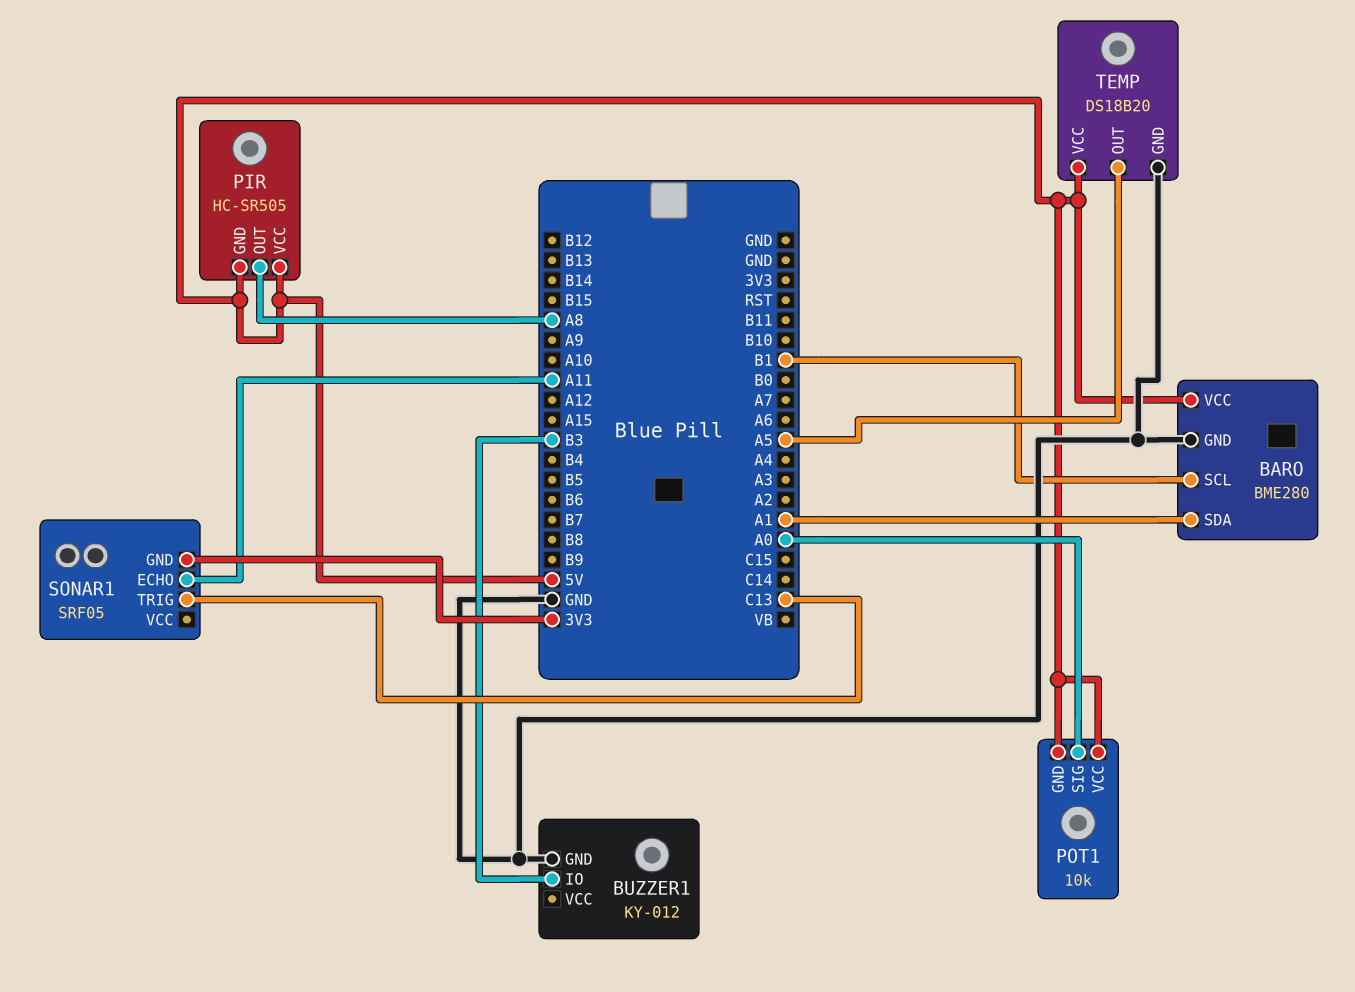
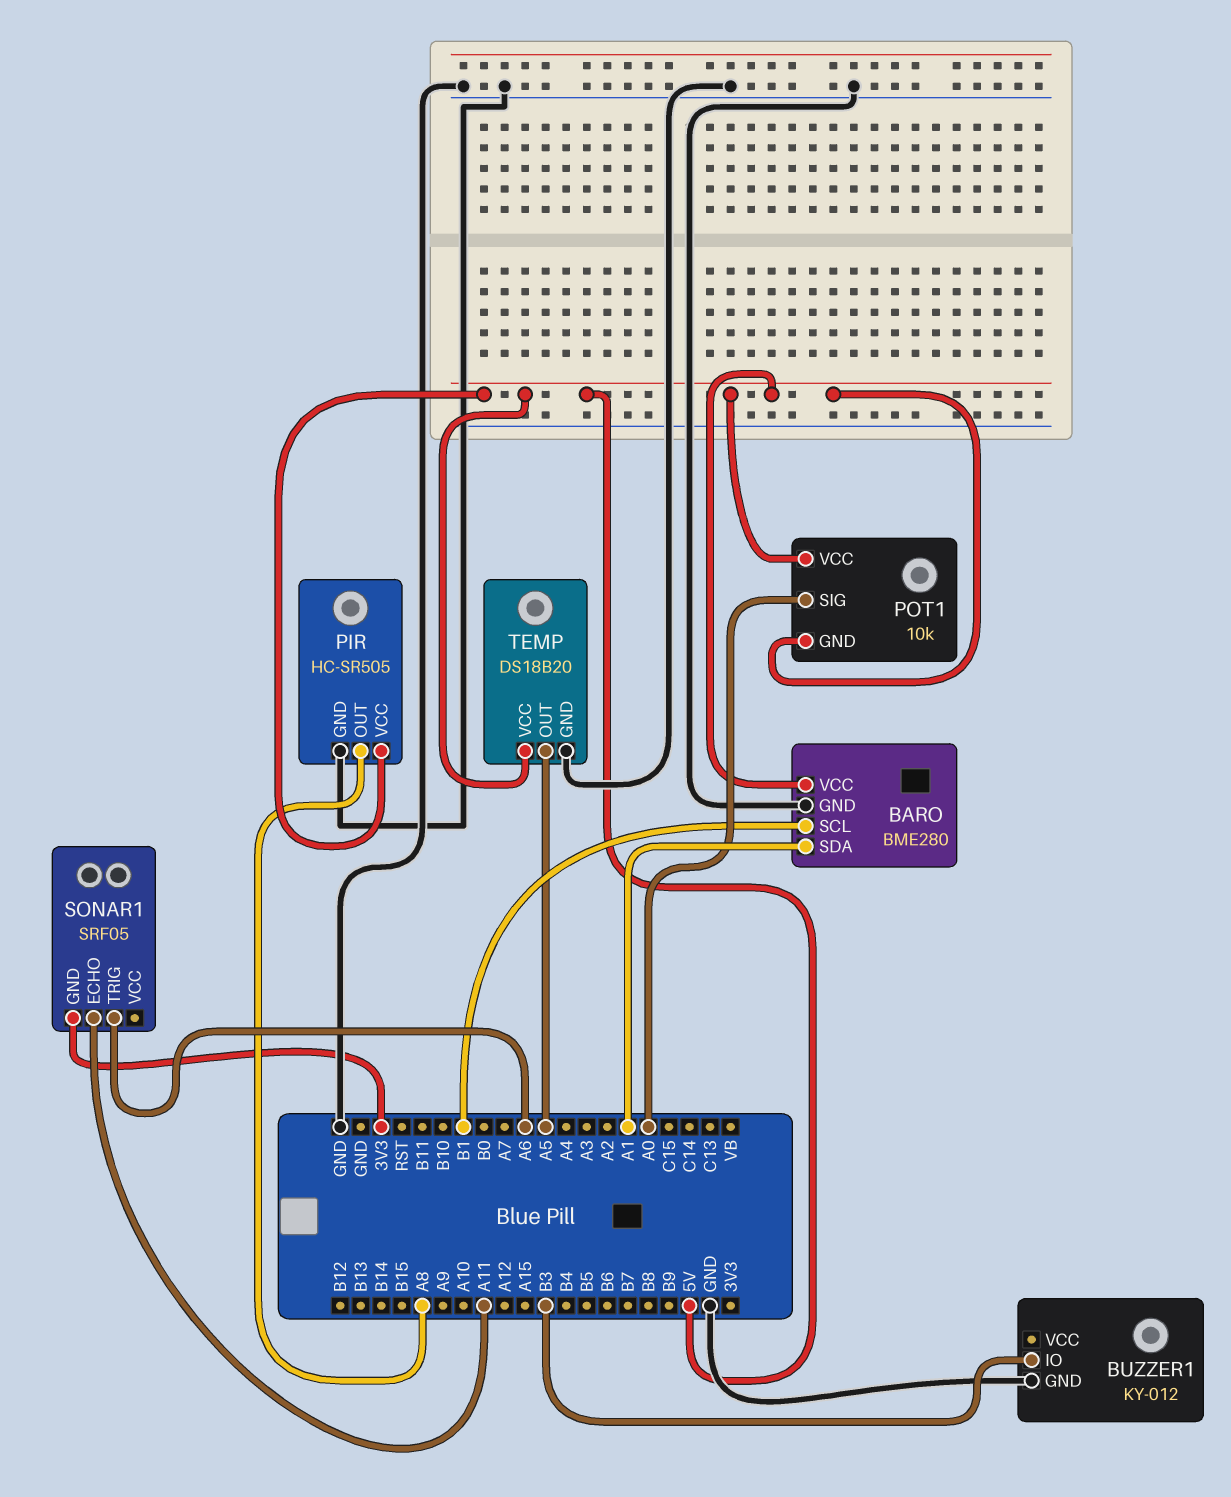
PIR pin GND: 5V -> GND
SONAR1 pin TRIG: C13 -> A6

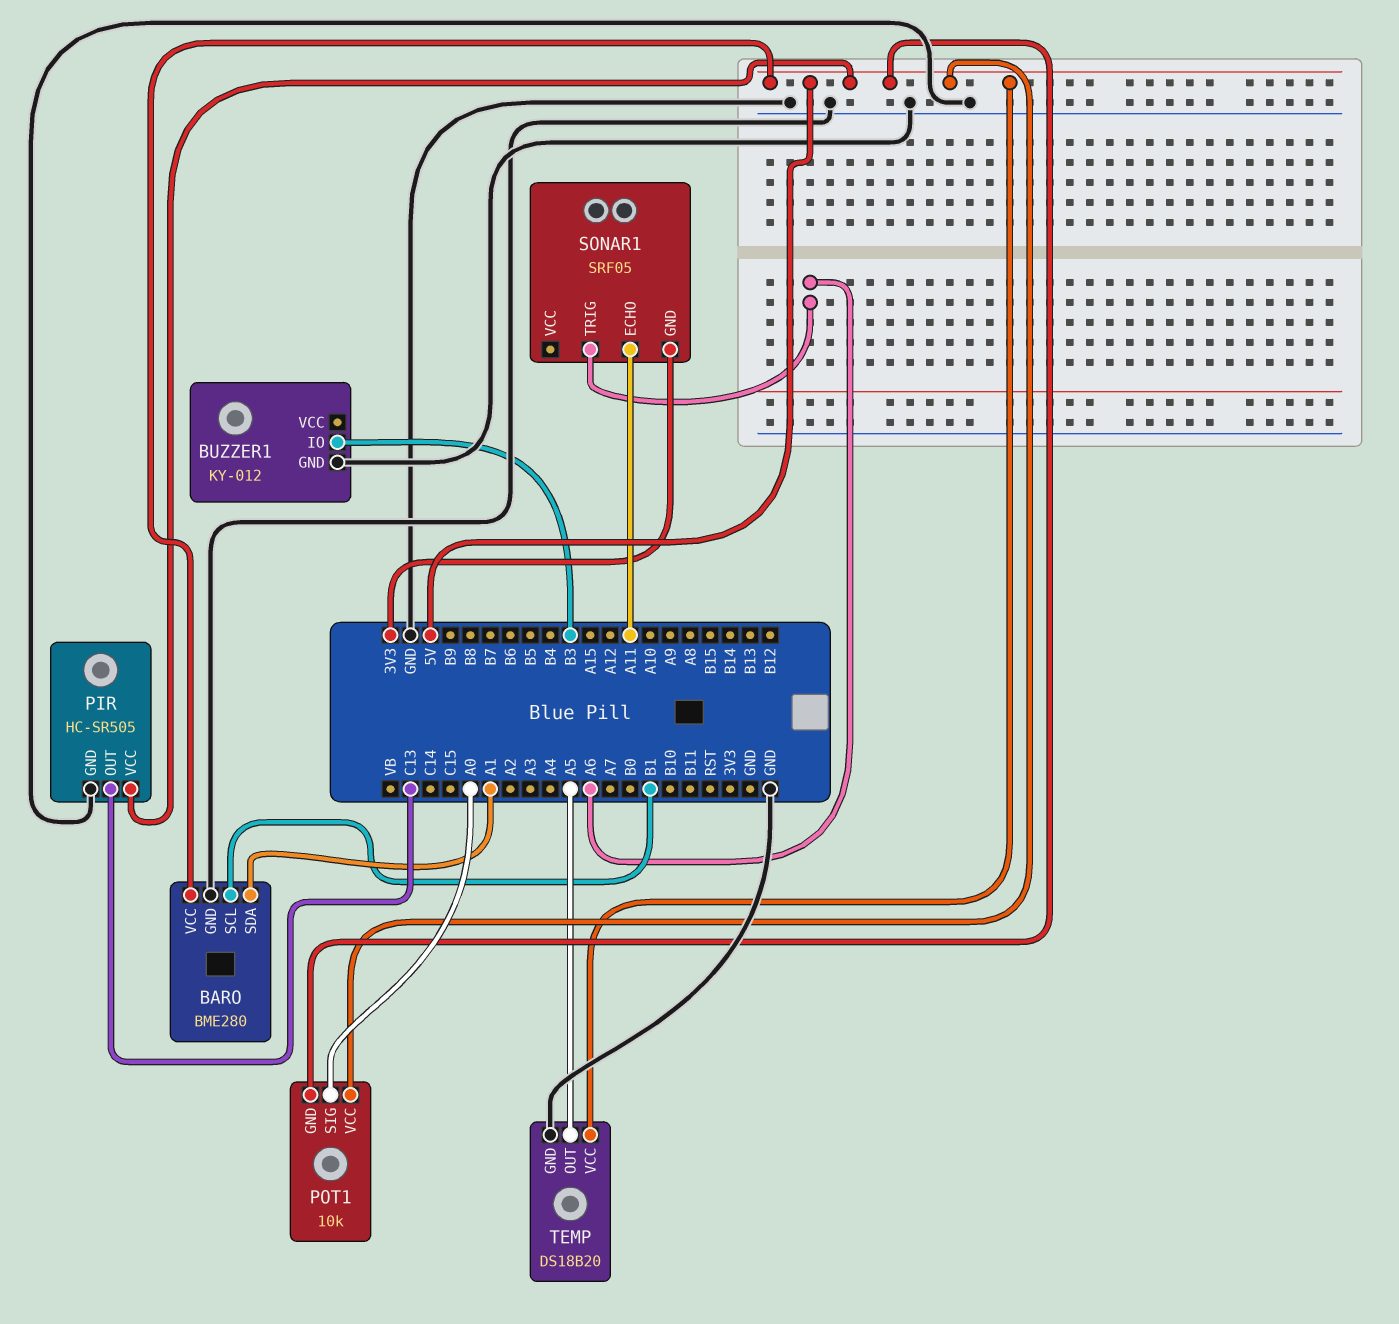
PIR pin OUT: A8 -> C13

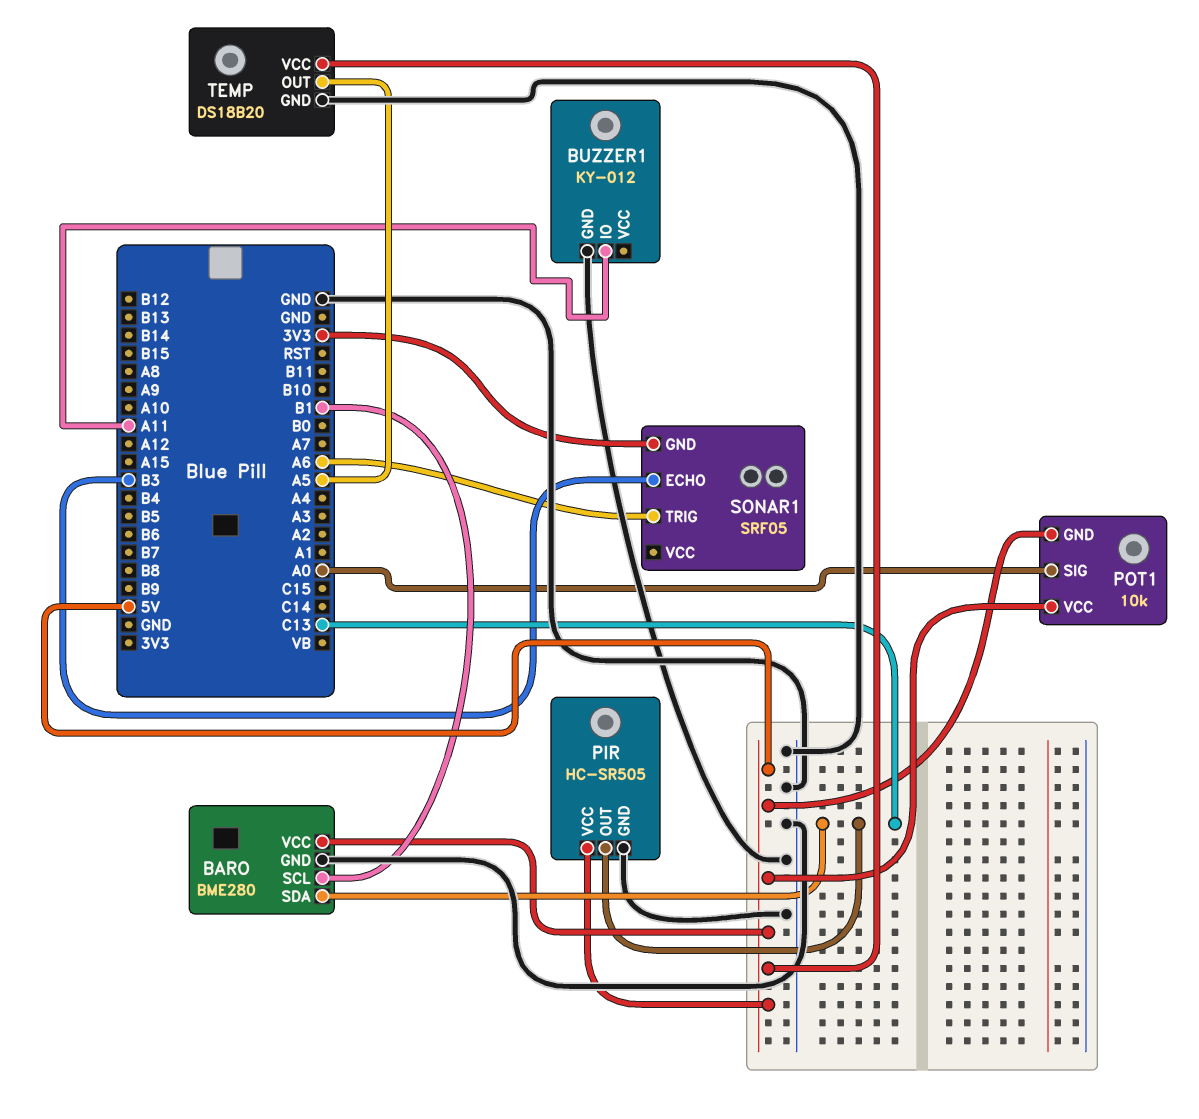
BARO pin SDA: A1 -> C13
BUZZER1 pin IO: B3 -> A11
SONAR1 pin ECHO: A11 -> B3

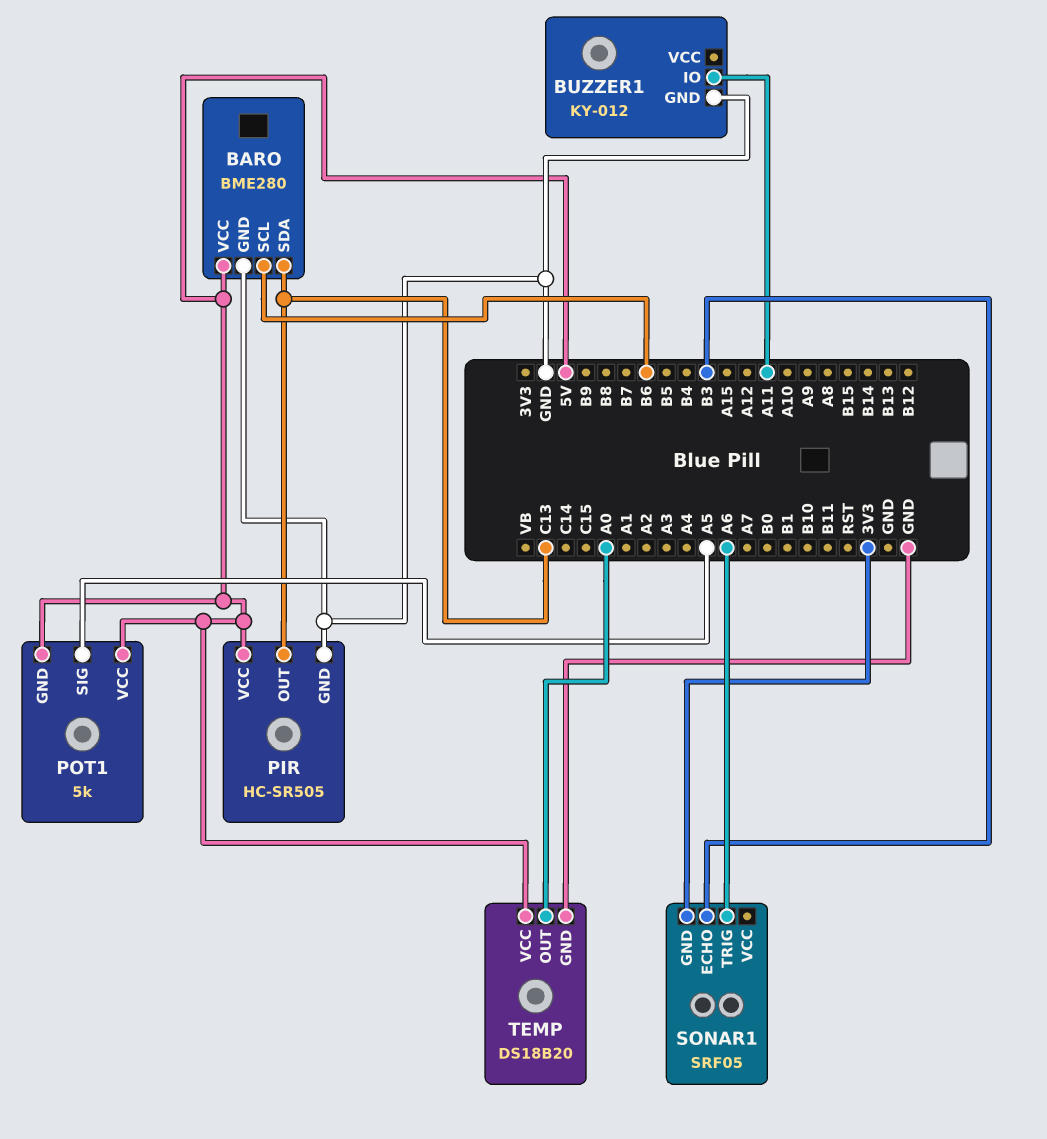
BARO pin SCL: B1 -> B6
POT1: 10k -> 5k
POT1 pin SIG: A0 -> A5
TEMP pin OUT: A5 -> A0

